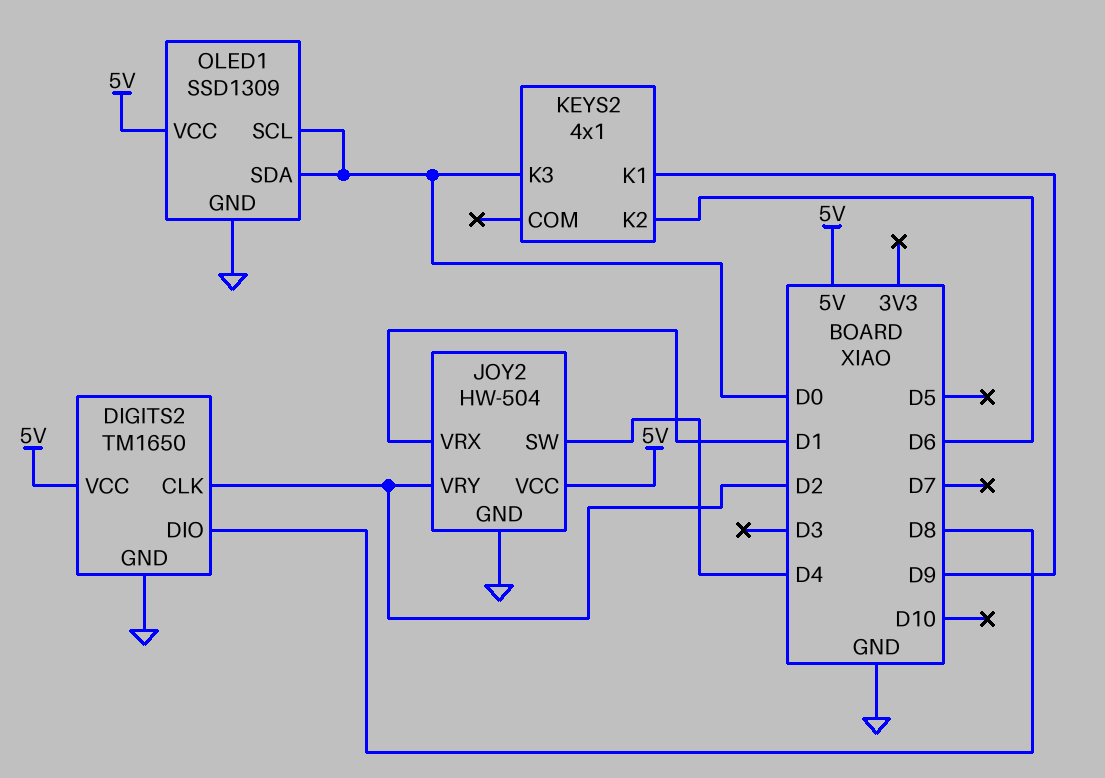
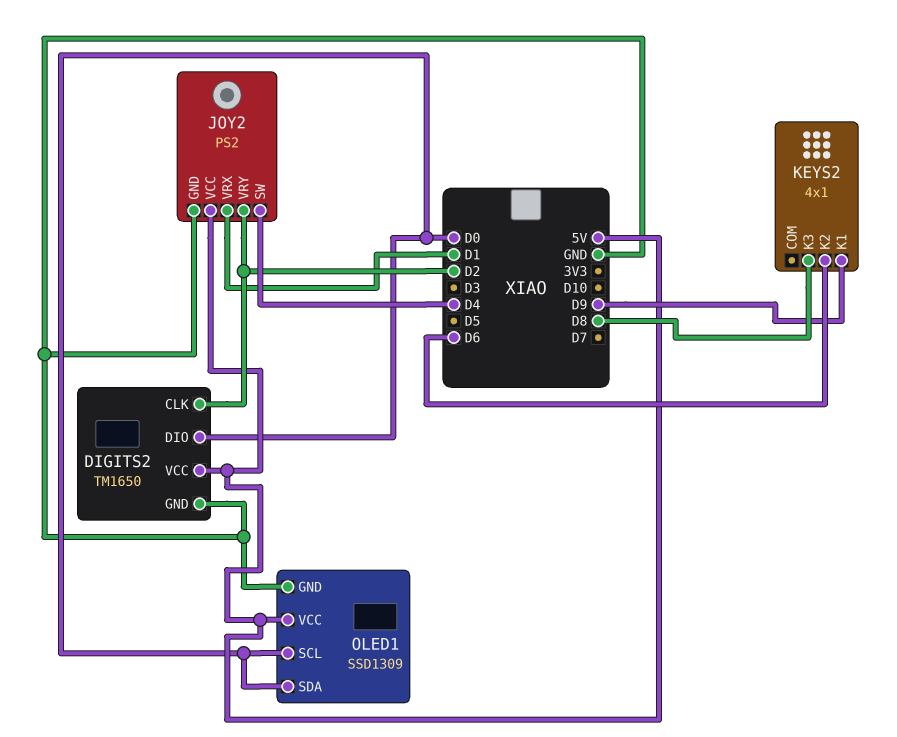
DIGITS2 pin DIO: D8 -> D0
JOY2: HW-504 -> PS2
KEYS2 pin K3: D0 -> D8

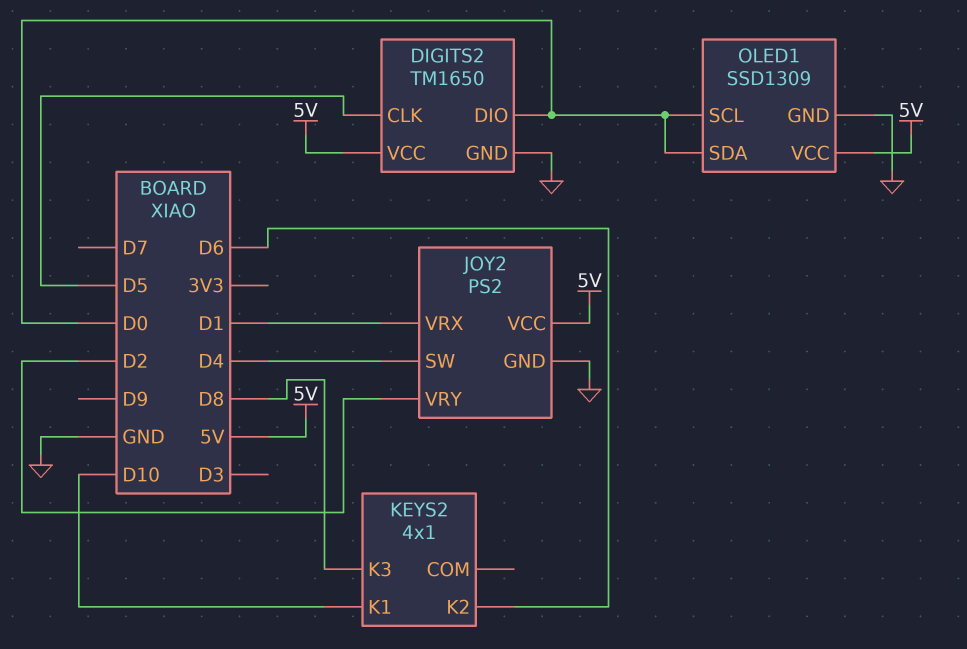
DIGITS2 pin CLK: D2 -> D5
KEYS2 pin K1: D9 -> D10

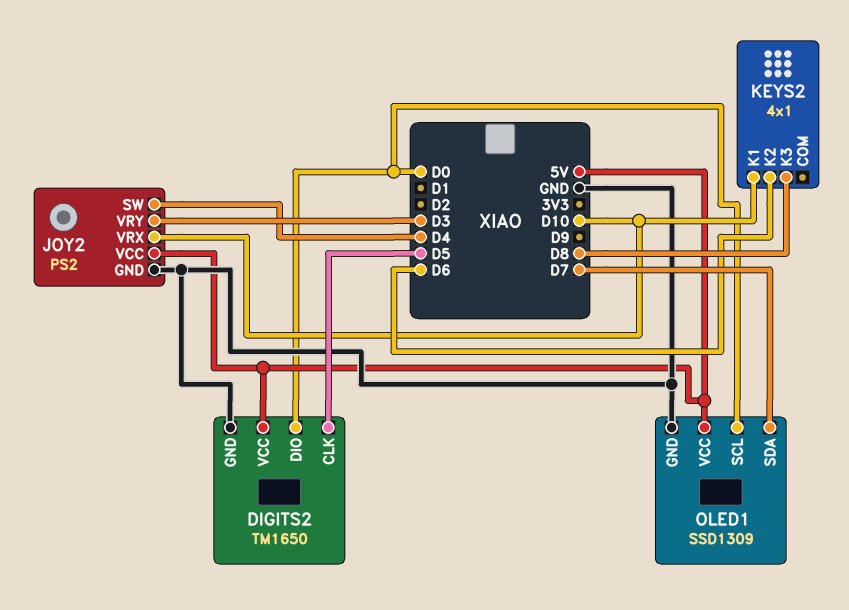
JOY2 pin VRX: D1 -> D10
JOY2 pin VRY: D2 -> D3
OLED1 pin SDA: D0 -> D7

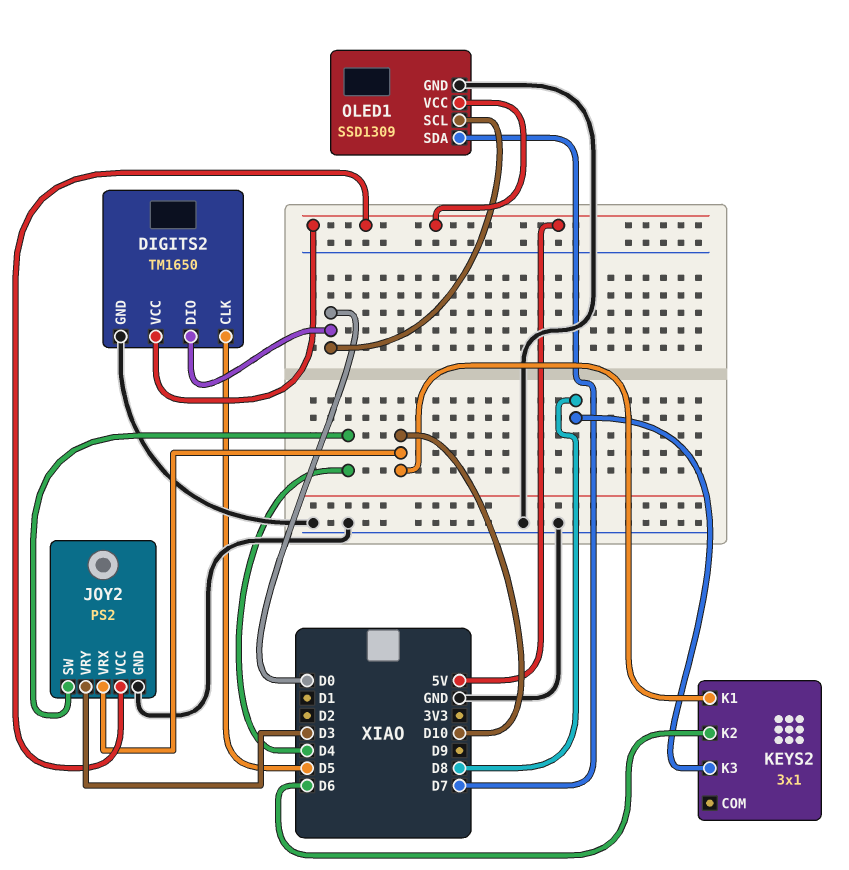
KEYS2: 4x1 -> 3x1

